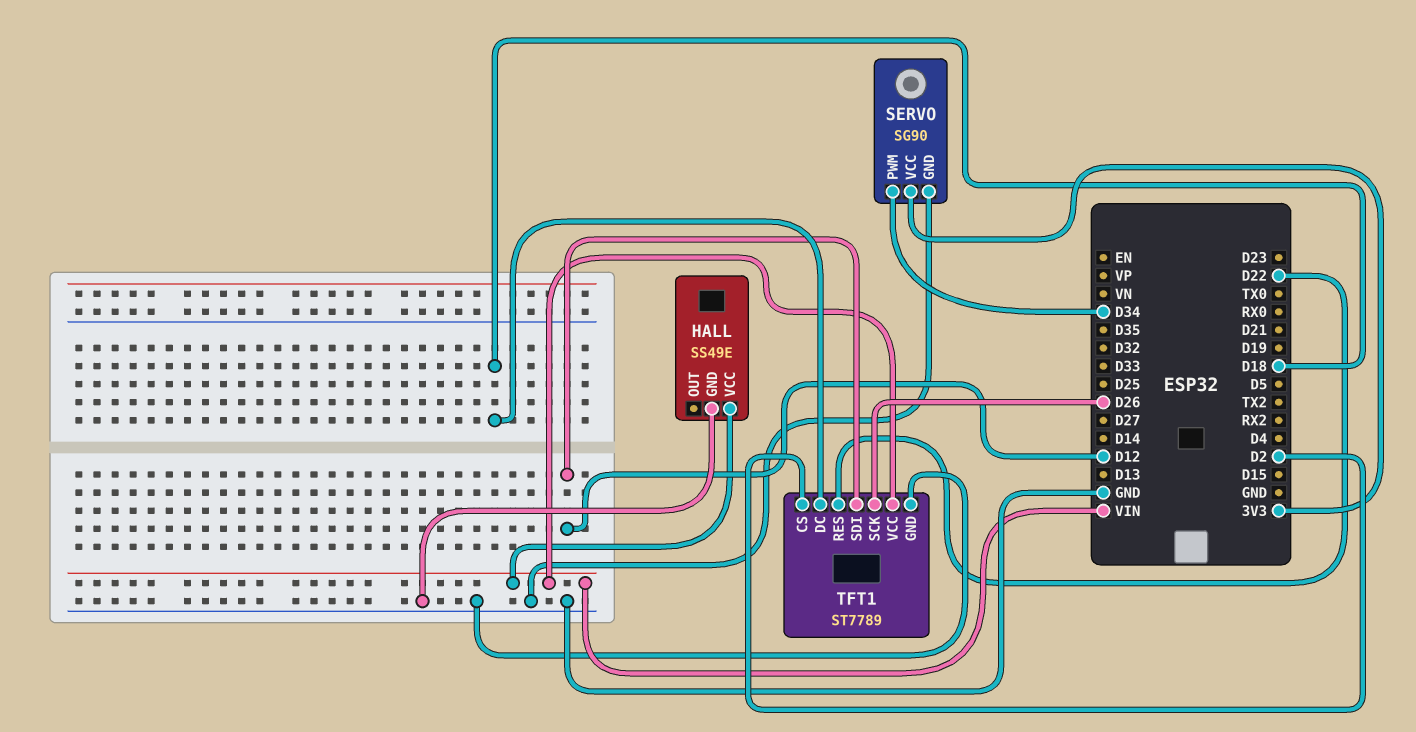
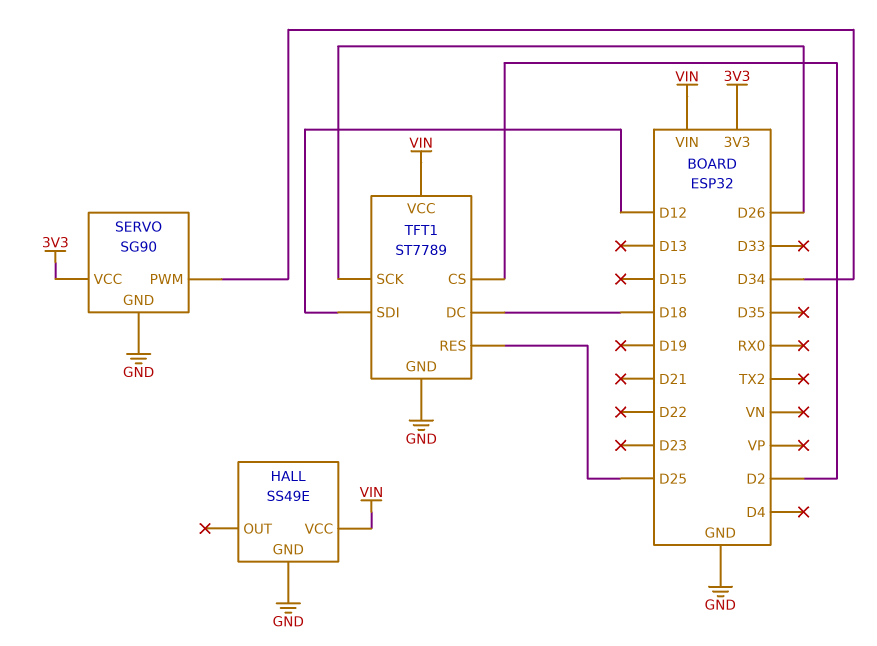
TFT1 pin RES: D22 -> D25

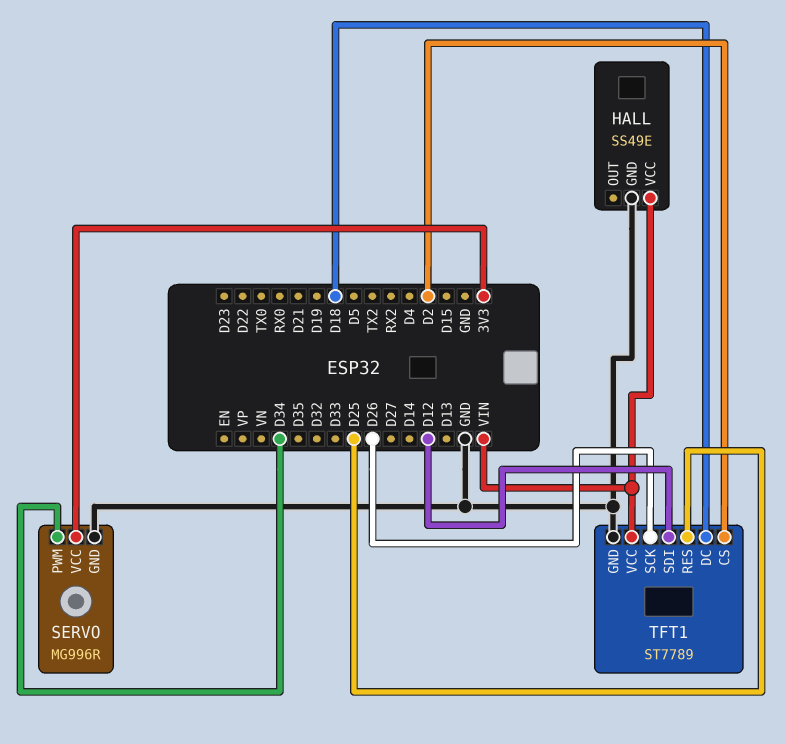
SERVO: SG90 -> MG996R

